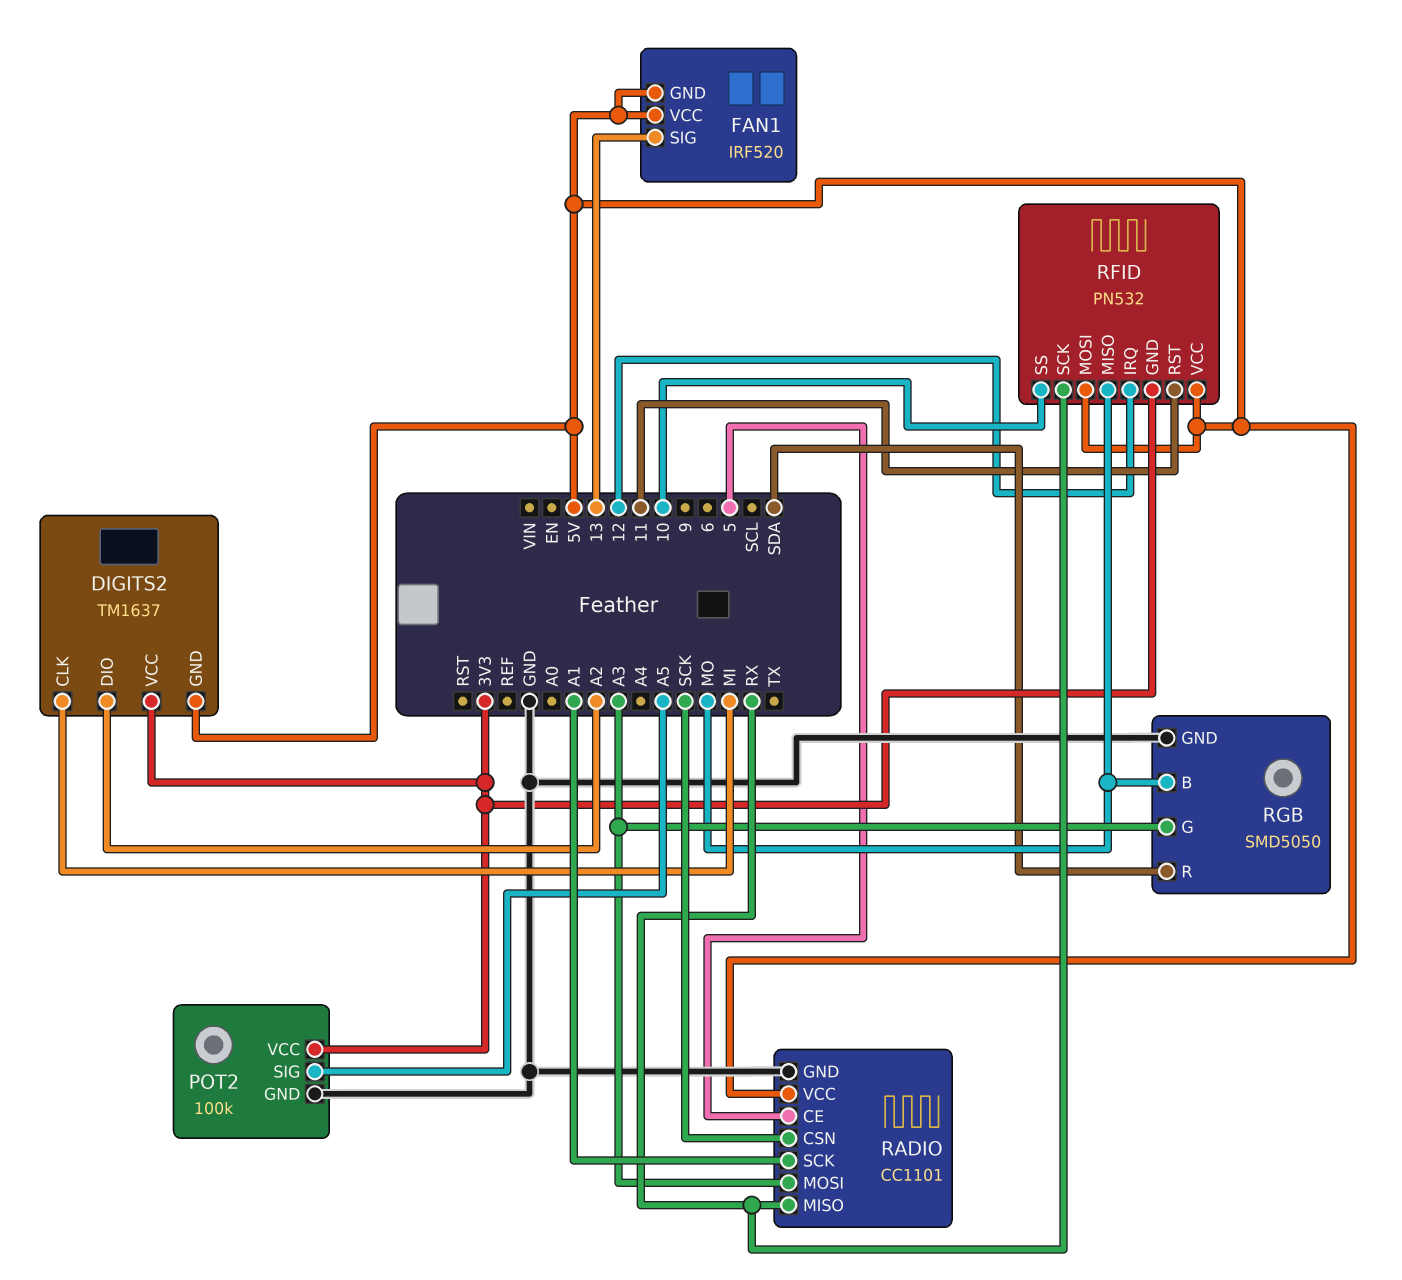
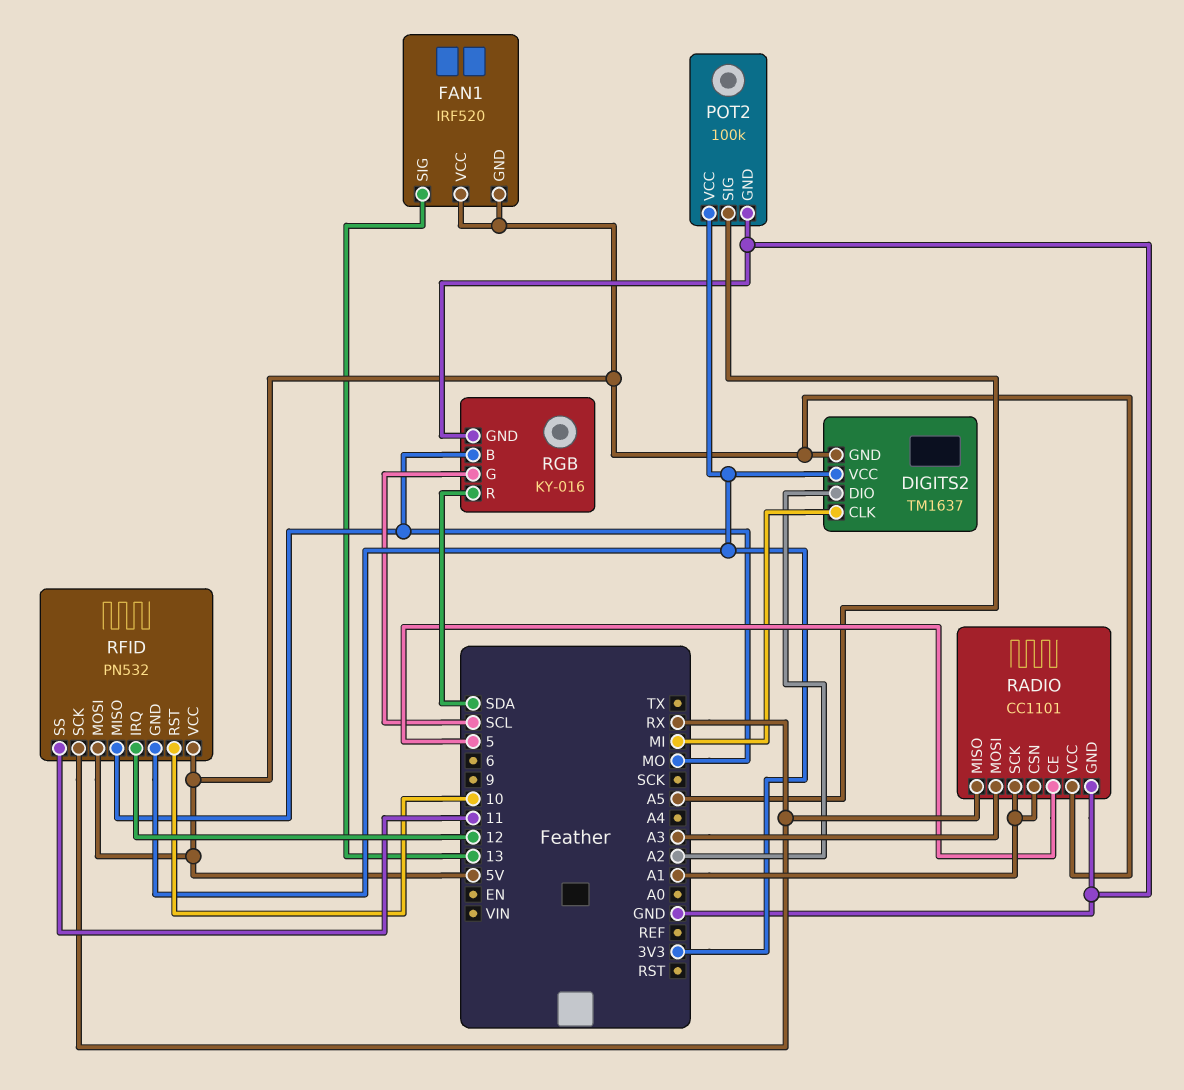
RADIO pin CSN: SCK -> A1
RFID pin RST: 11 -> 10
RFID pin SS: 10 -> 11
RGB: SMD5050 -> KY-016
RGB pin G: A3 -> SCL

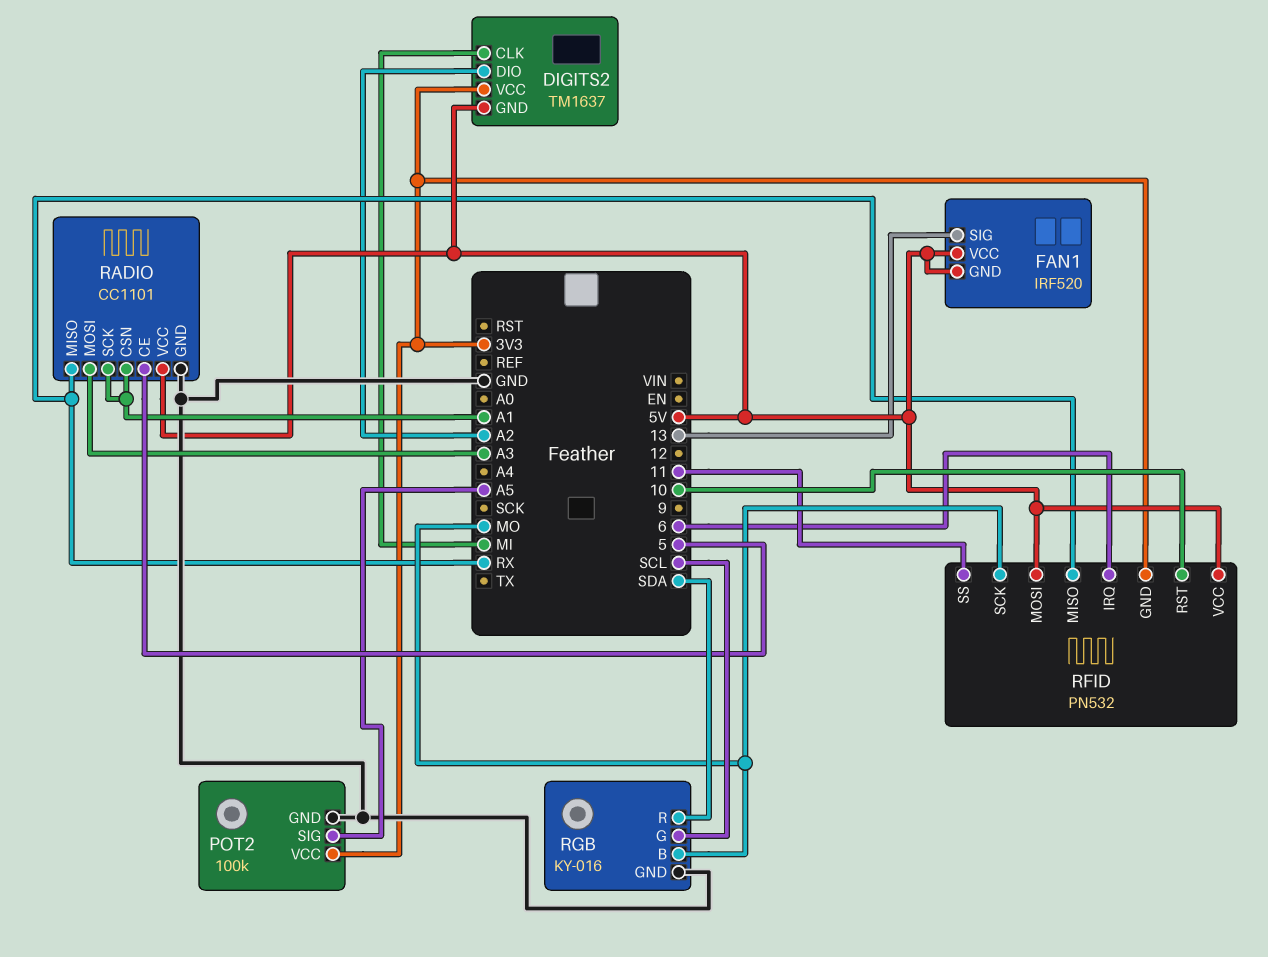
RFID pin IRQ: 12 -> 6
RFID pin MISO: MO -> RX
RFID pin SCK: RX -> MO

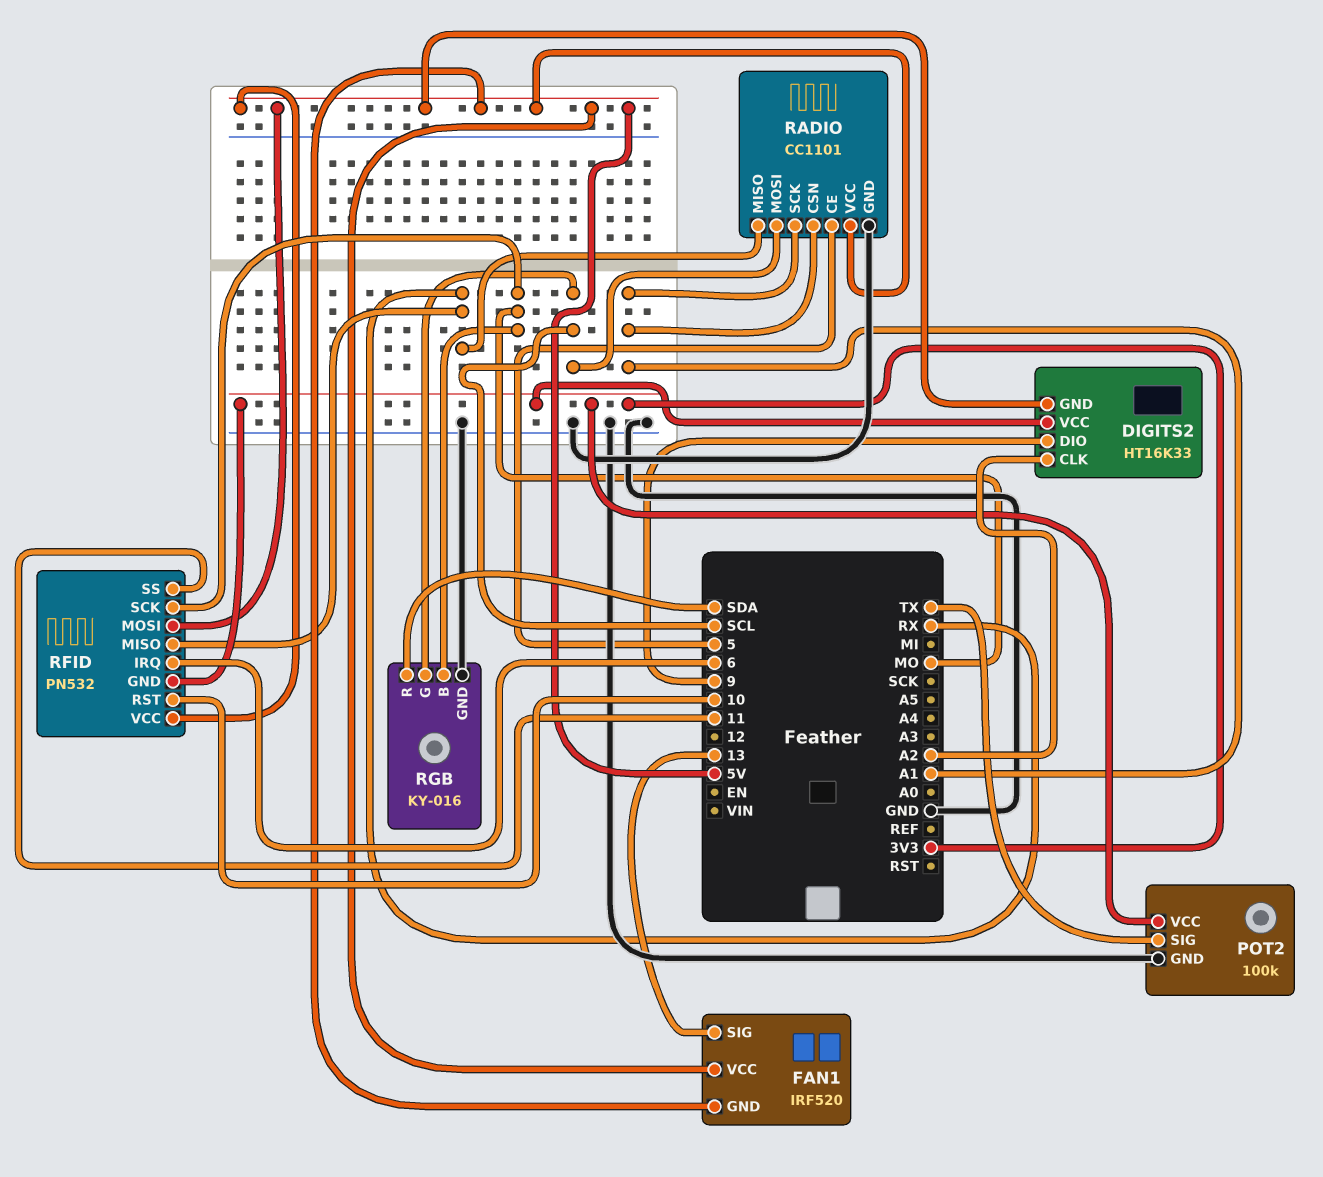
DIGITS2: TM1637 -> HT16K33
DIGITS2 pin CLK: MI -> A2
DIGITS2 pin DIO: A2 -> 9
POT2 pin SIG: A5 -> TX
RADIO pin MOSI: A3 -> SCL

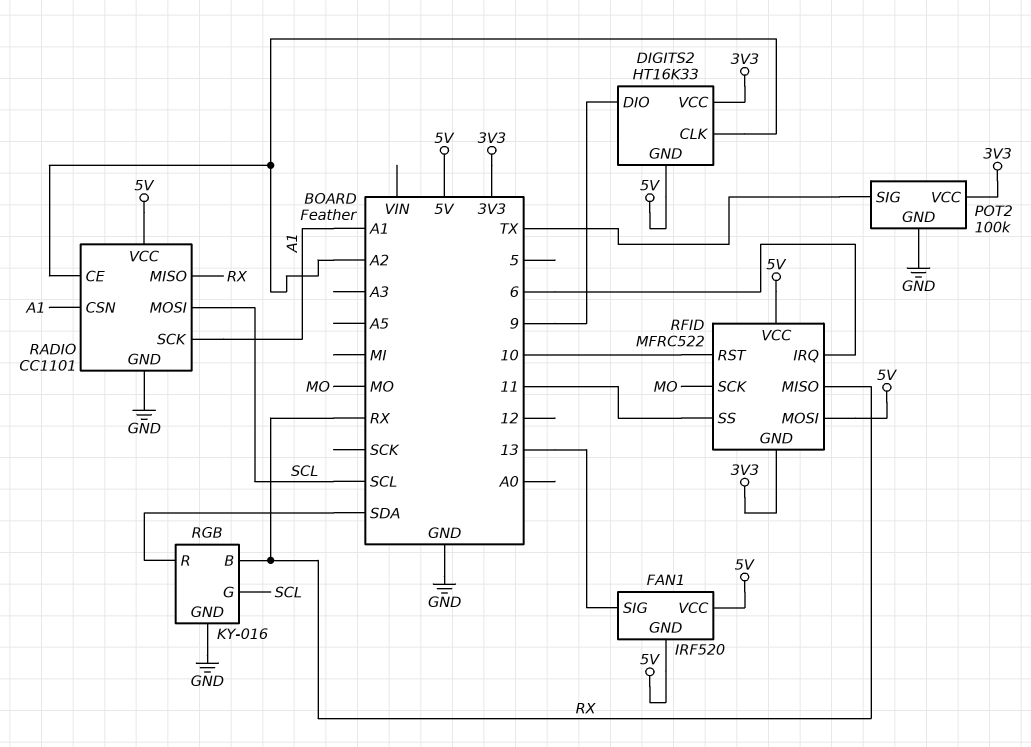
RADIO pin CE: 5 -> A2
RFID: PN532 -> MFRC522
RGB pin B: MO -> RX

